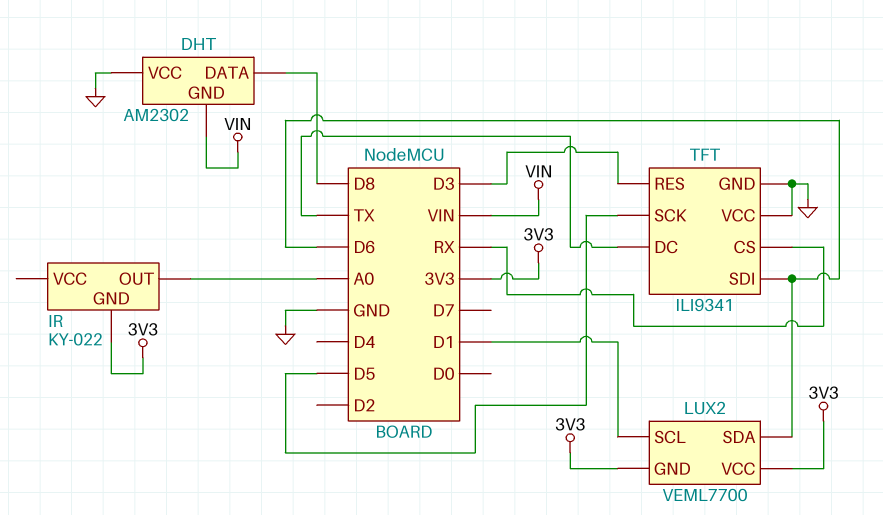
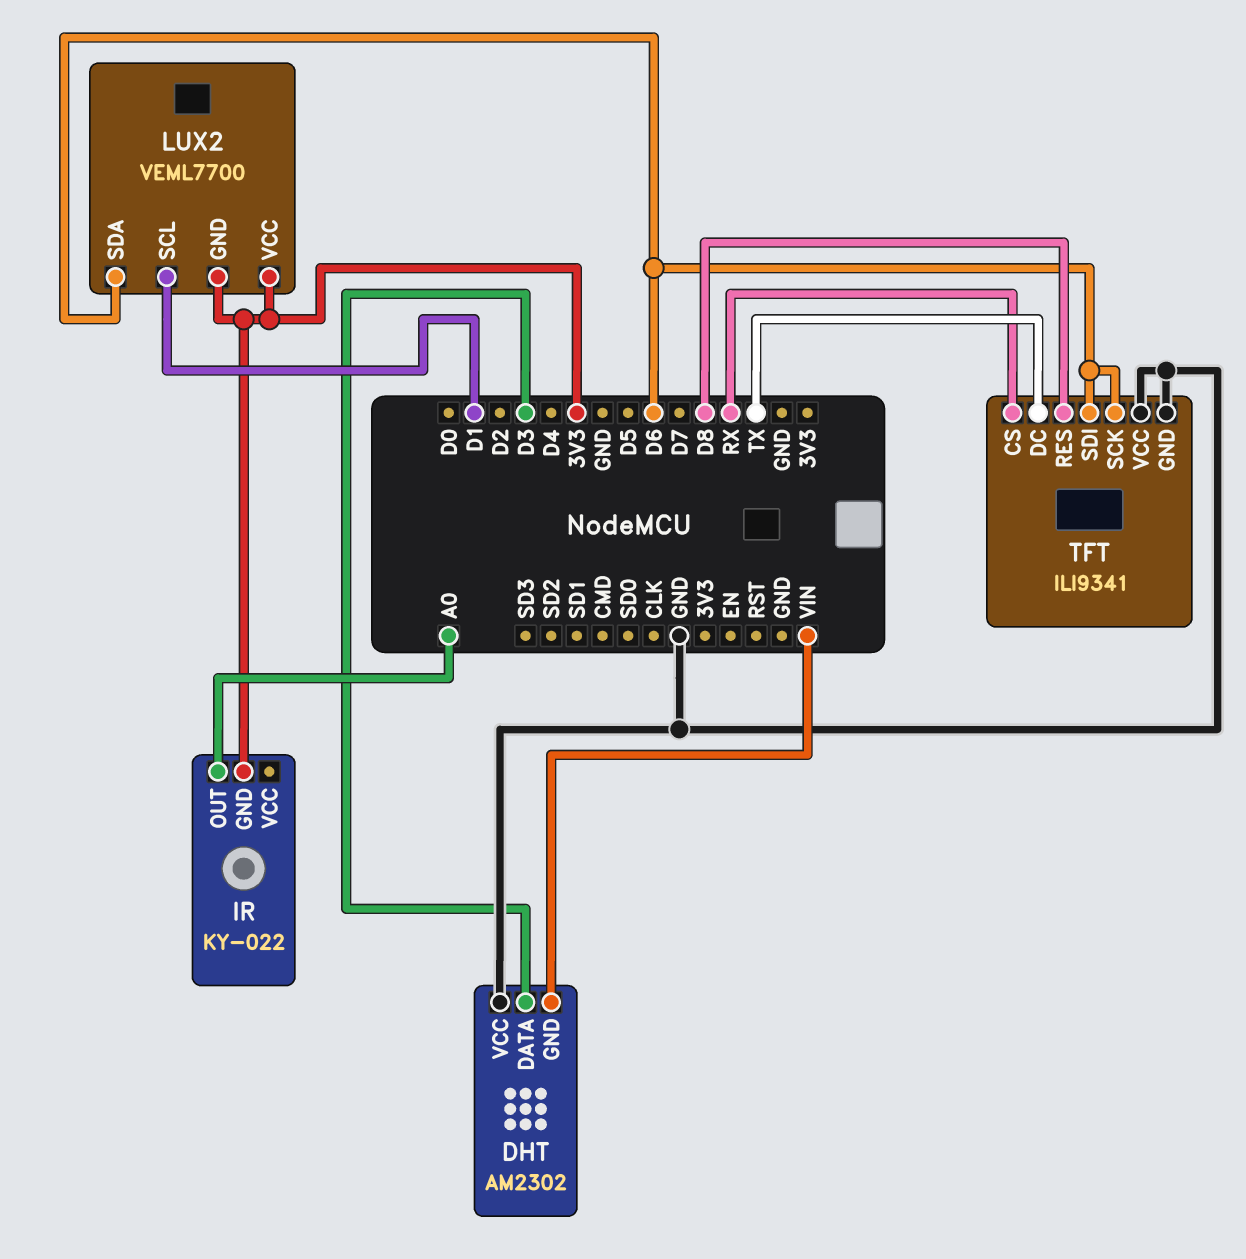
DHT pin DATA: D8 -> D3
TFT pin RES: D3 -> D8
TFT pin SCK: D5 -> D6

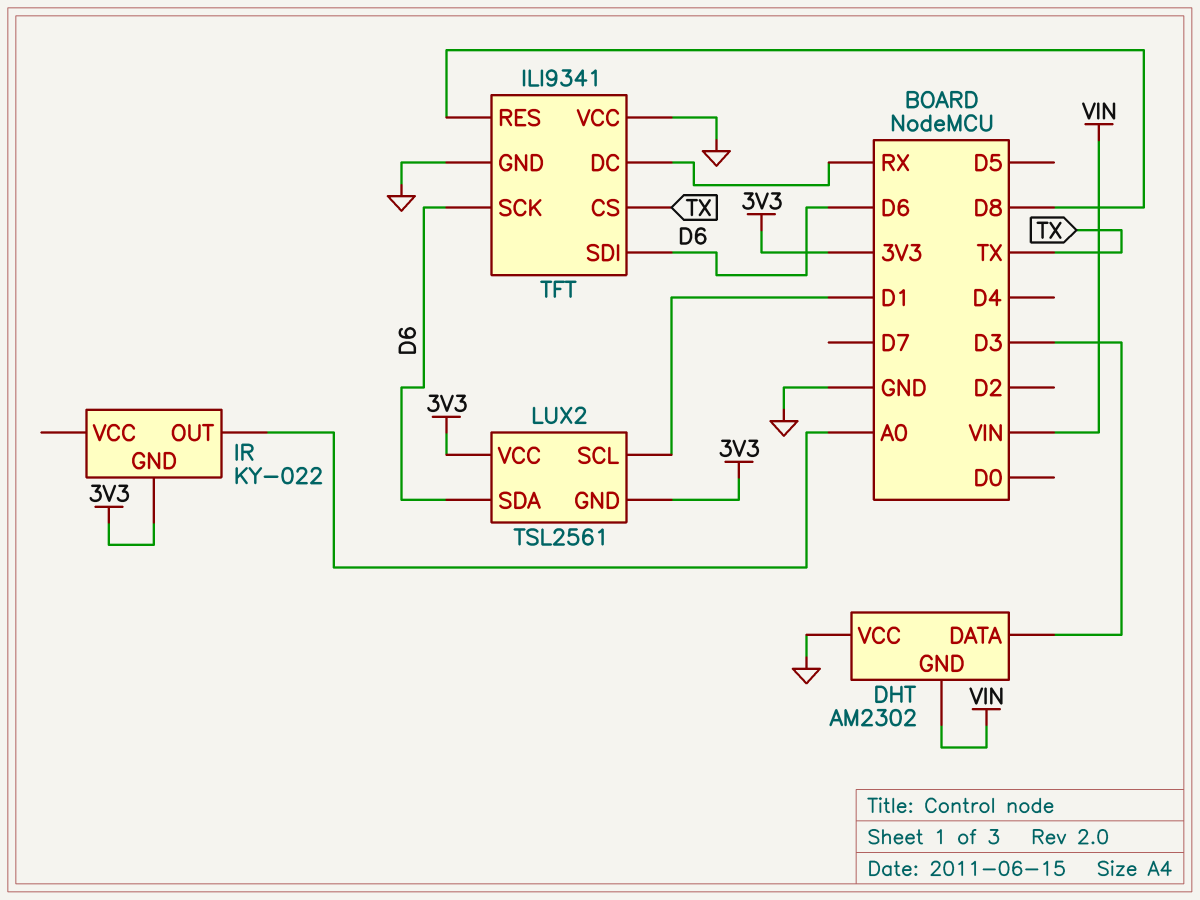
LUX2: VEML7700 -> TSL2561
TFT pin CS: RX -> TX
TFT pin DC: TX -> RX

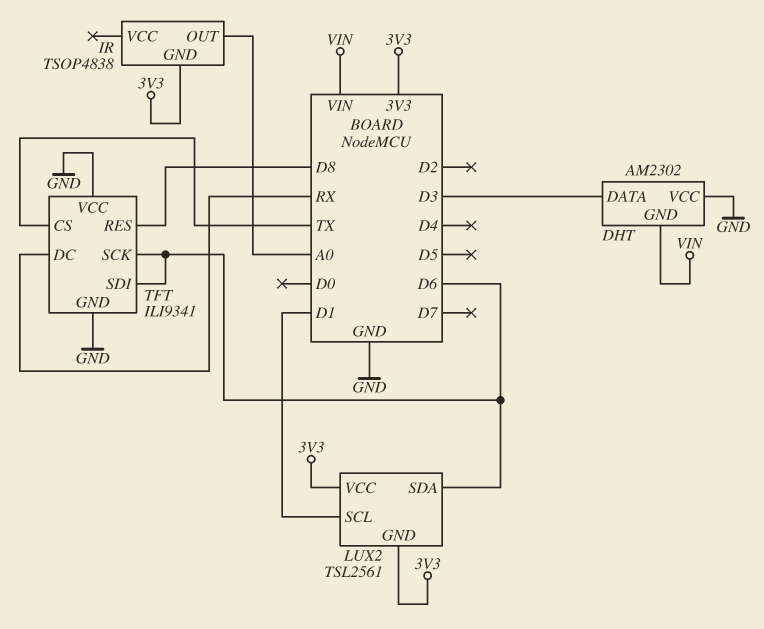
IR: KY-022 -> TSOP4838

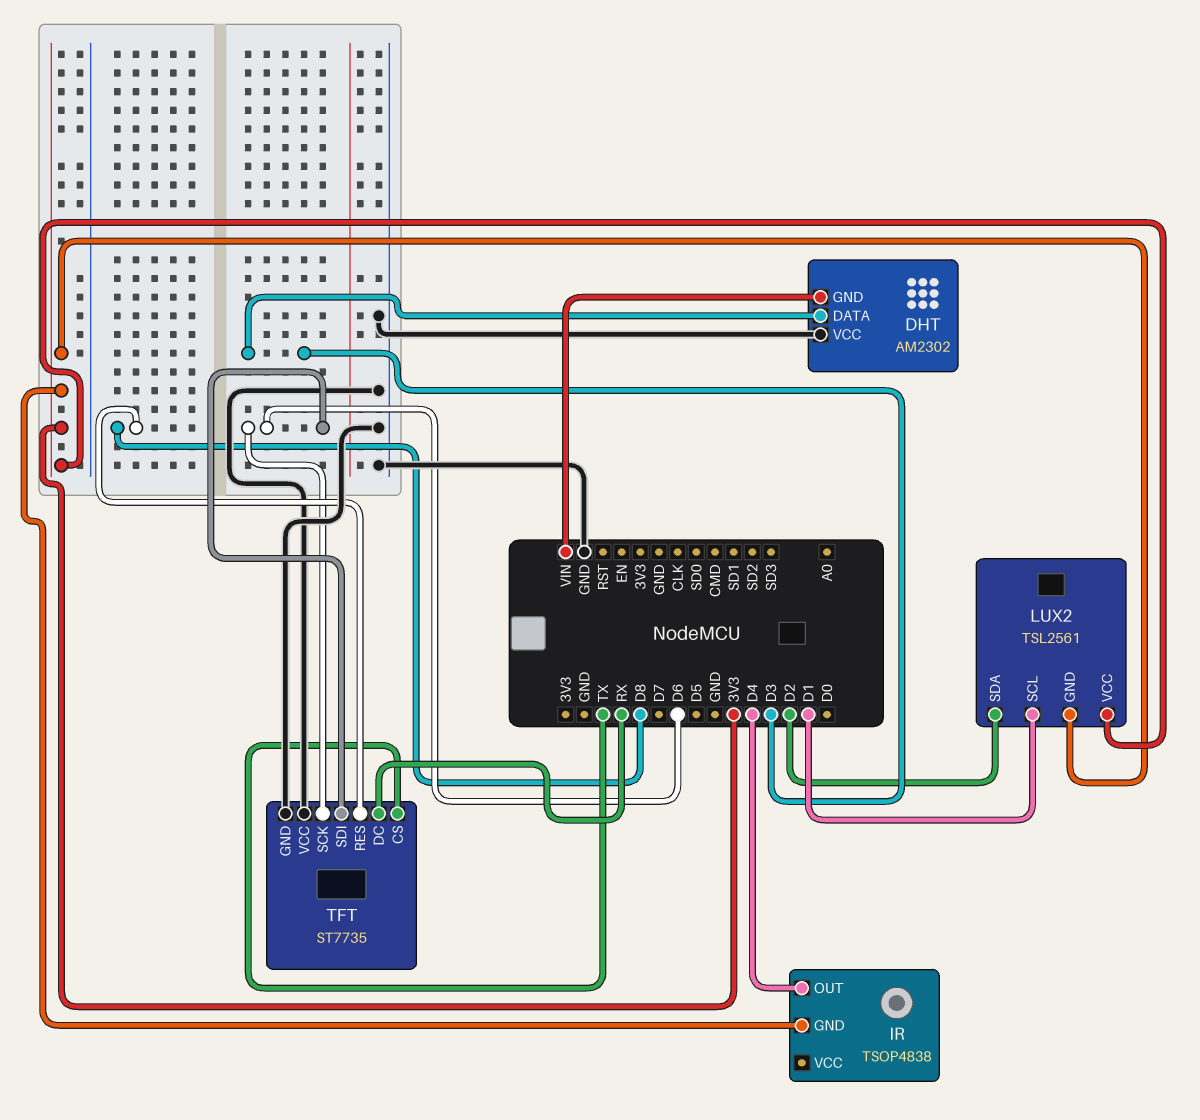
IR pin OUT: A0 -> D4
LUX2 pin SDA: D6 -> D2
TFT: ILI9341 -> ST7735

